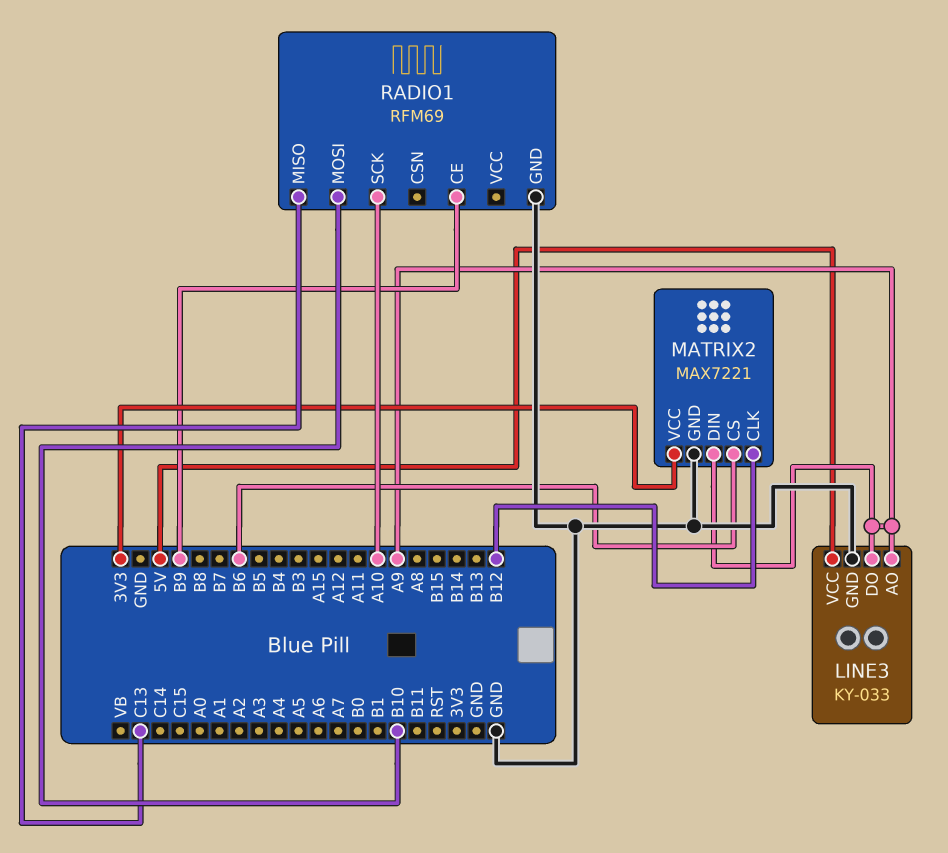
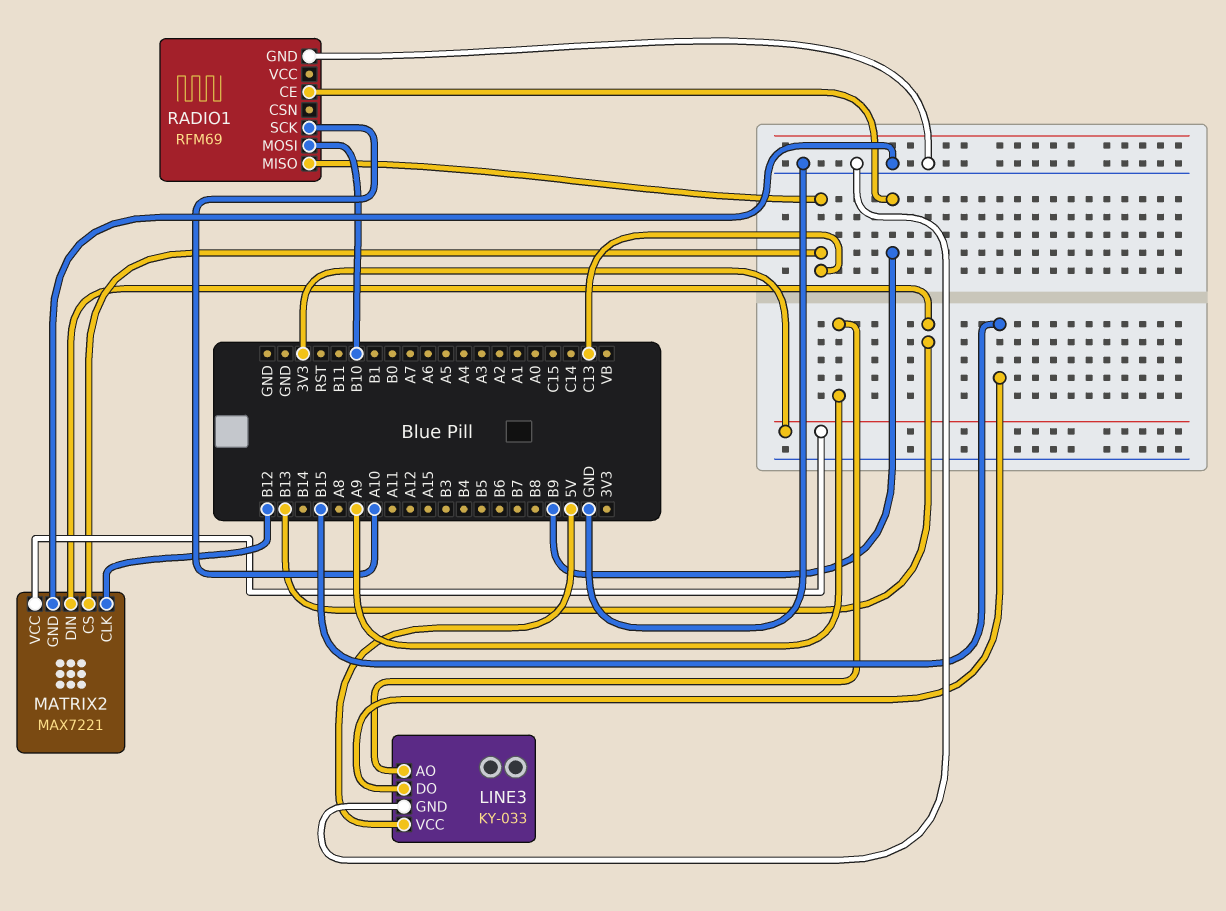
LINE3 pin DO: A9 -> B15
MATRIX2 pin CS: B6 -> C13
MATRIX2 pin DIN: A9 -> B13

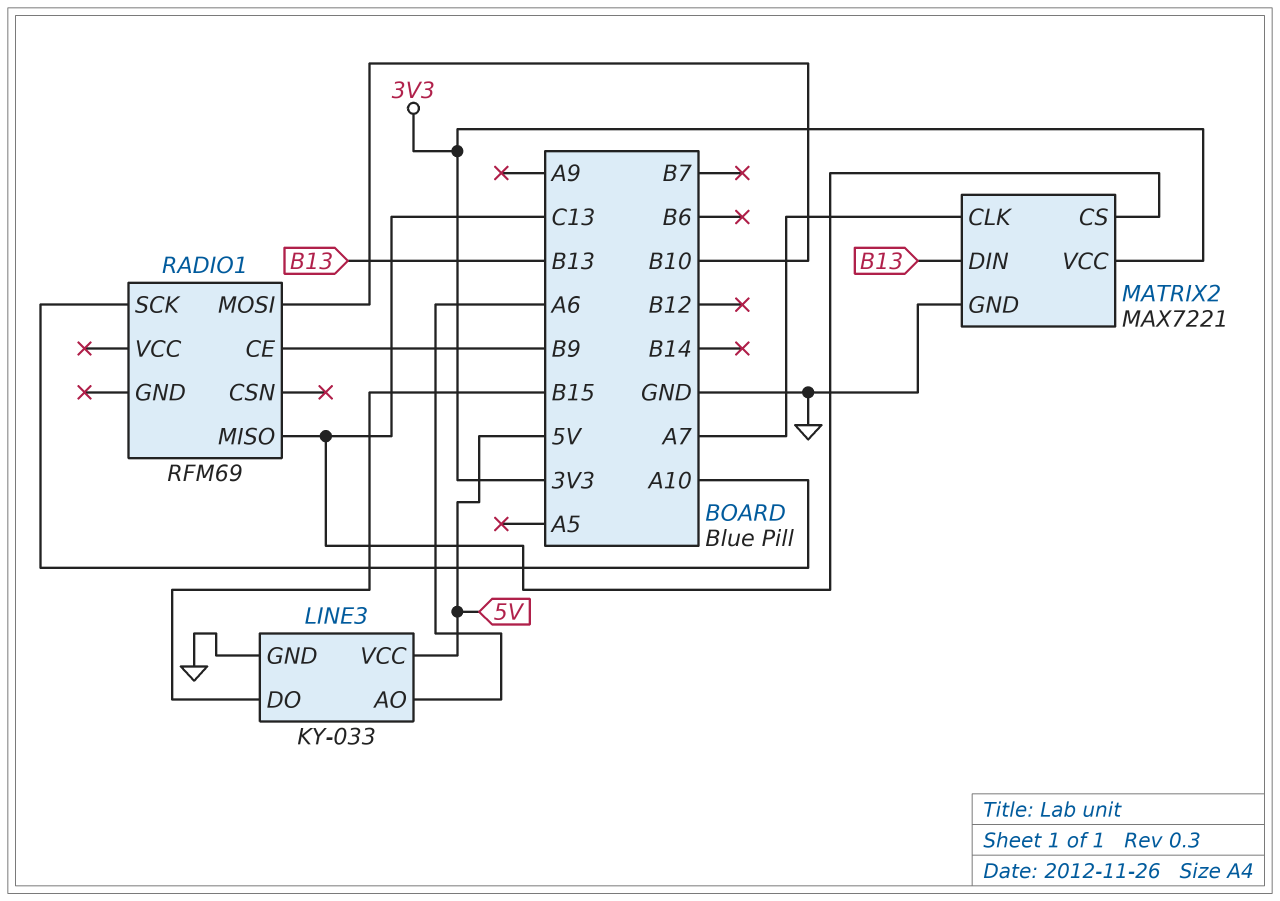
LINE3 pin AO: A9 -> A6
MATRIX2 pin CLK: B12 -> A7
RADIO1 pin GND: GND -> none

